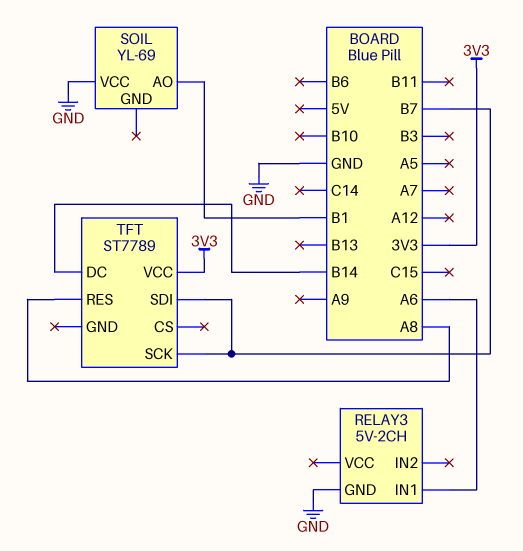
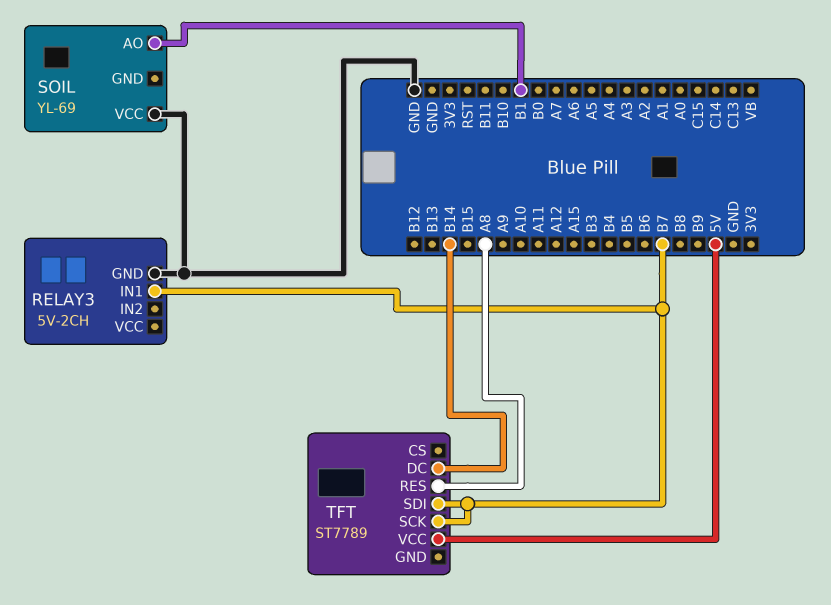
RELAY3 pin IN1: A6 -> B7
TFT pin VCC: 3V3 -> 5V

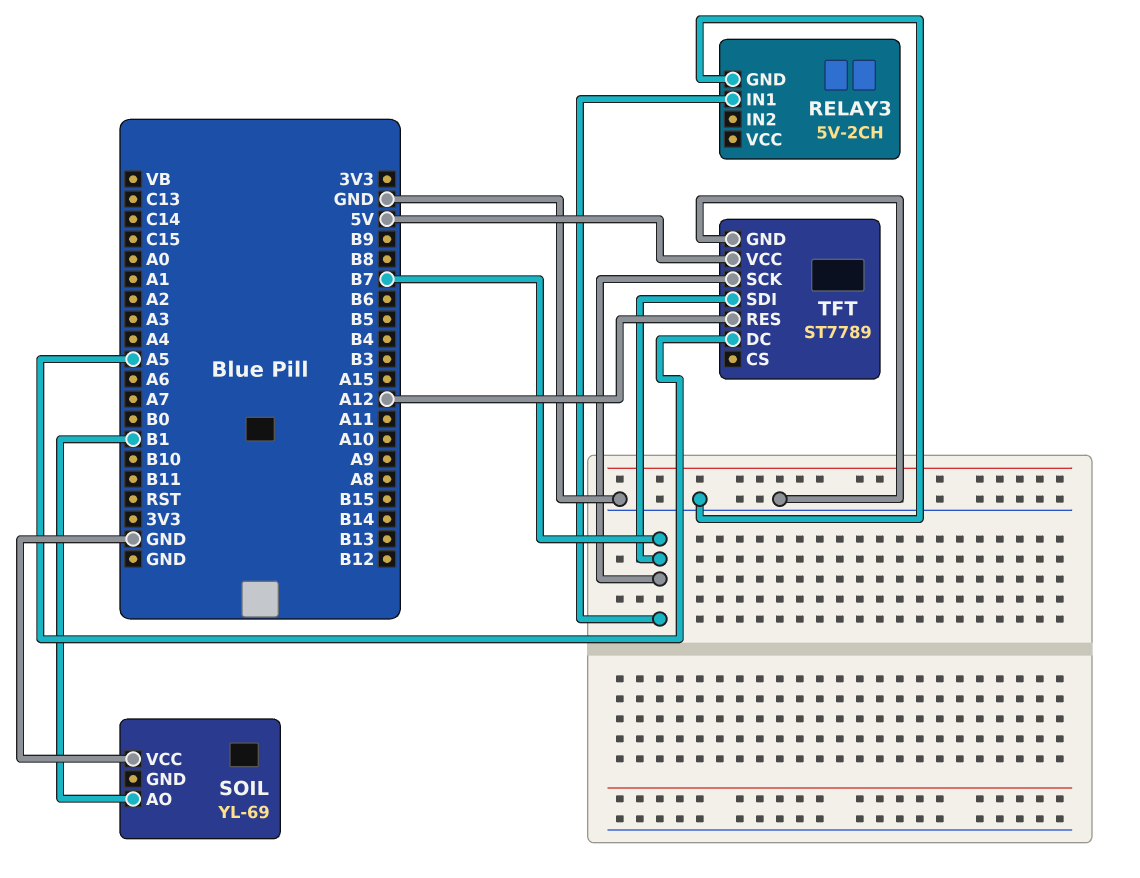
TFT pin DC: B14 -> A5
TFT pin GND: none -> GND
TFT pin RES: A8 -> A12

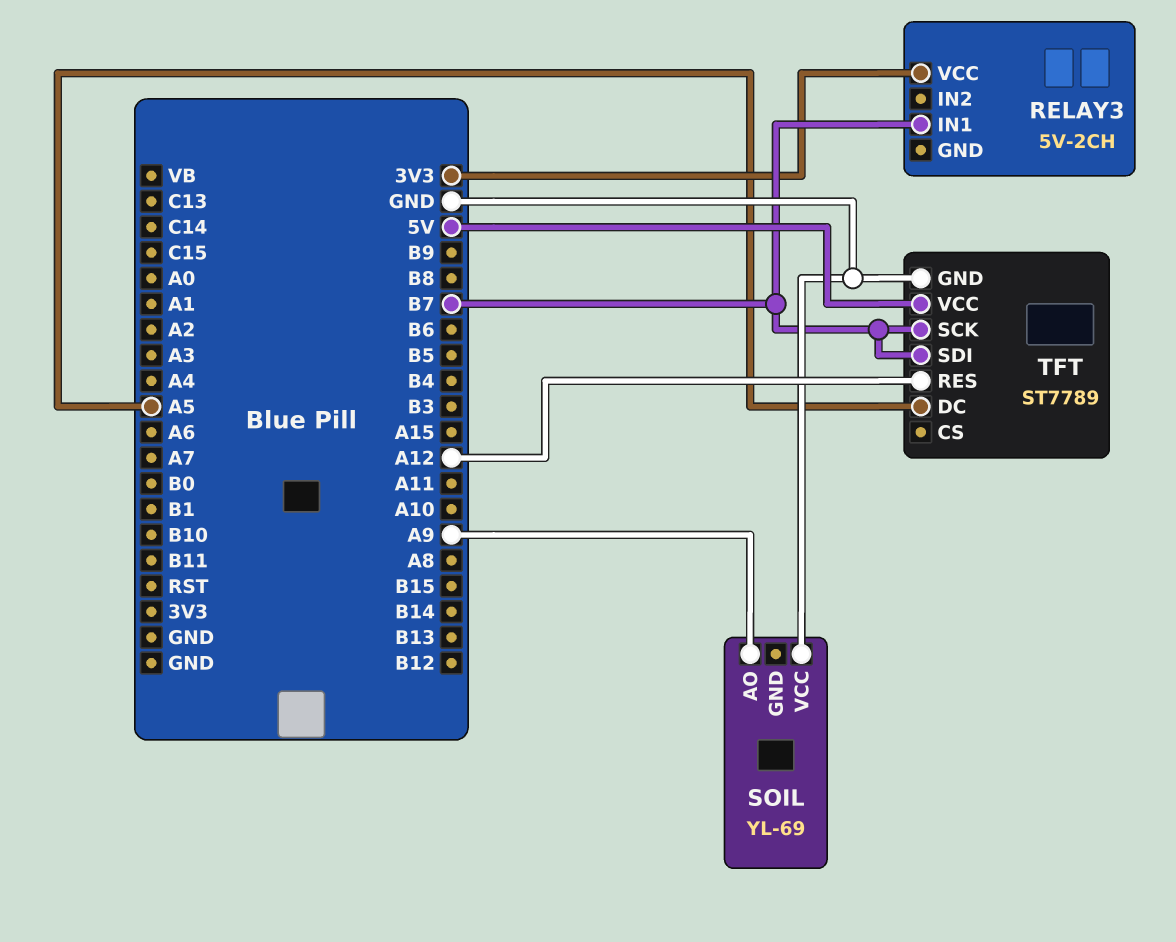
RELAY3 pin GND: GND -> none
RELAY3 pin VCC: none -> 3V3
SOIL pin AO: B1 -> A9

